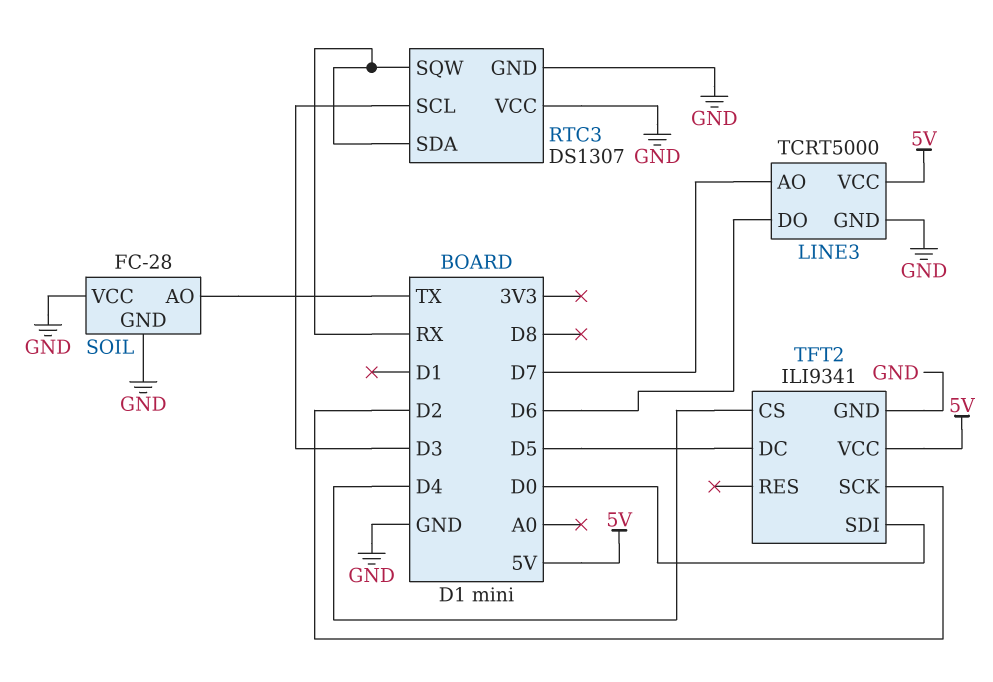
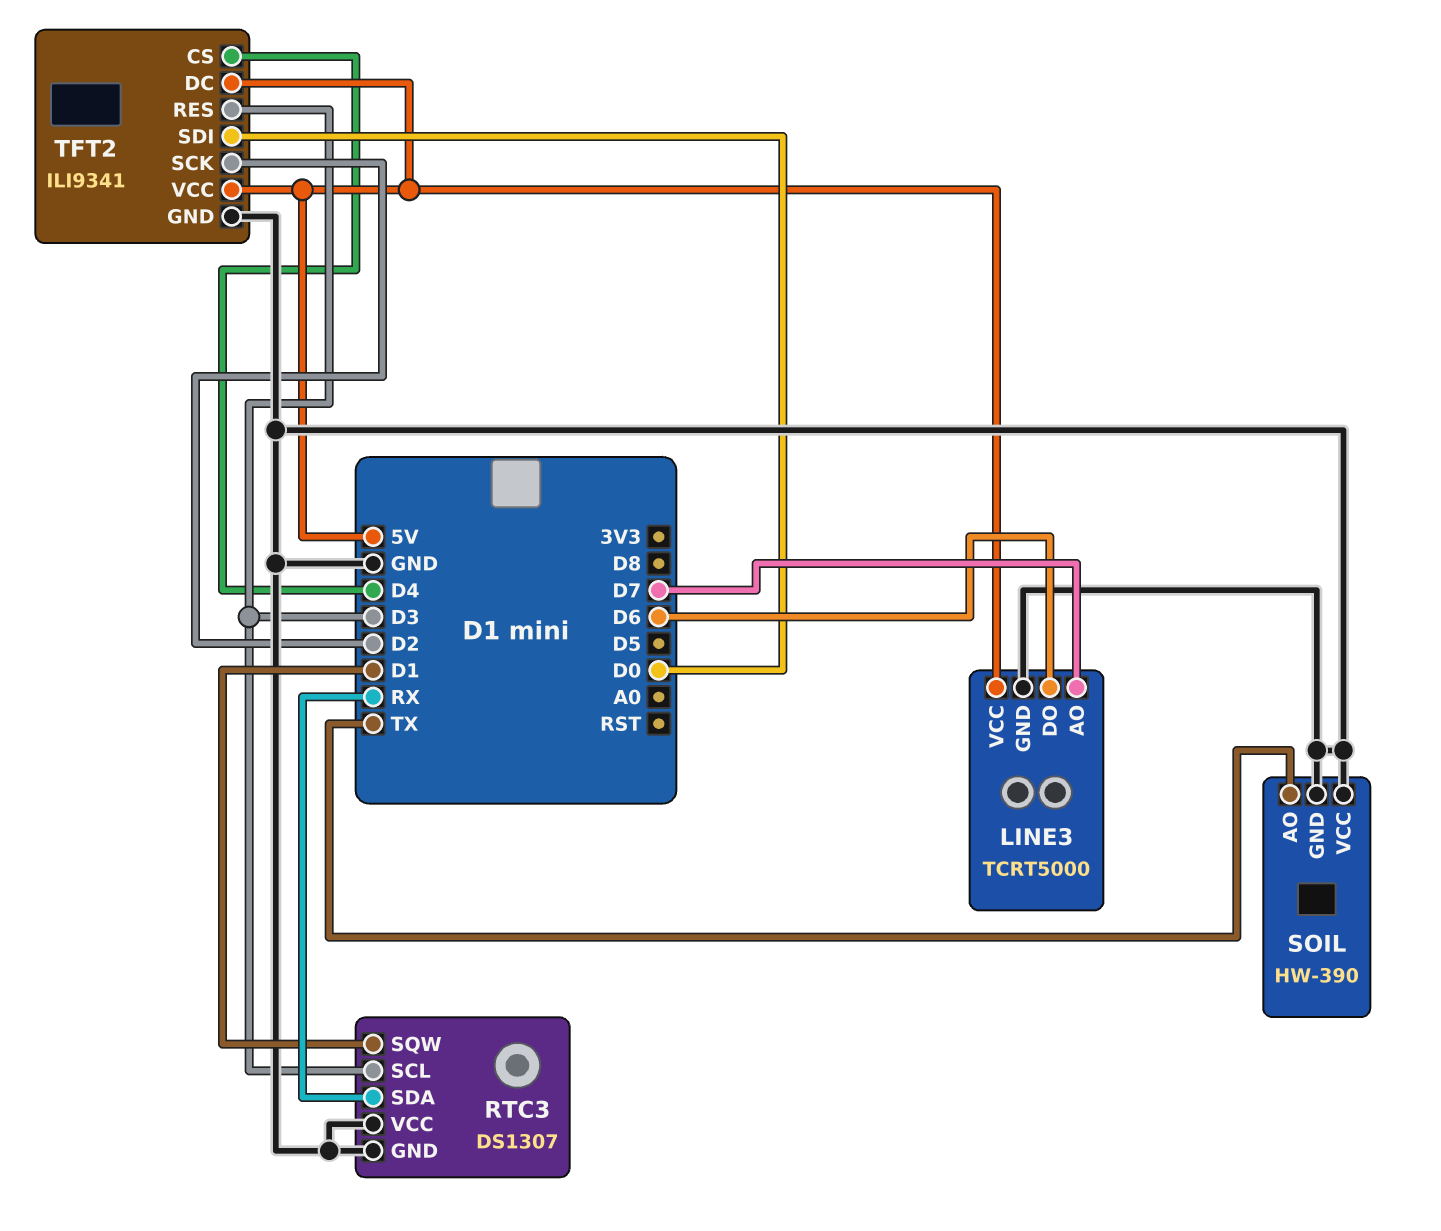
RTC3 pin SQW: RX -> D1
SOIL: FC-28 -> HW-390
TFT2 pin DC: D5 -> 5V
TFT2 pin RES: none -> D3

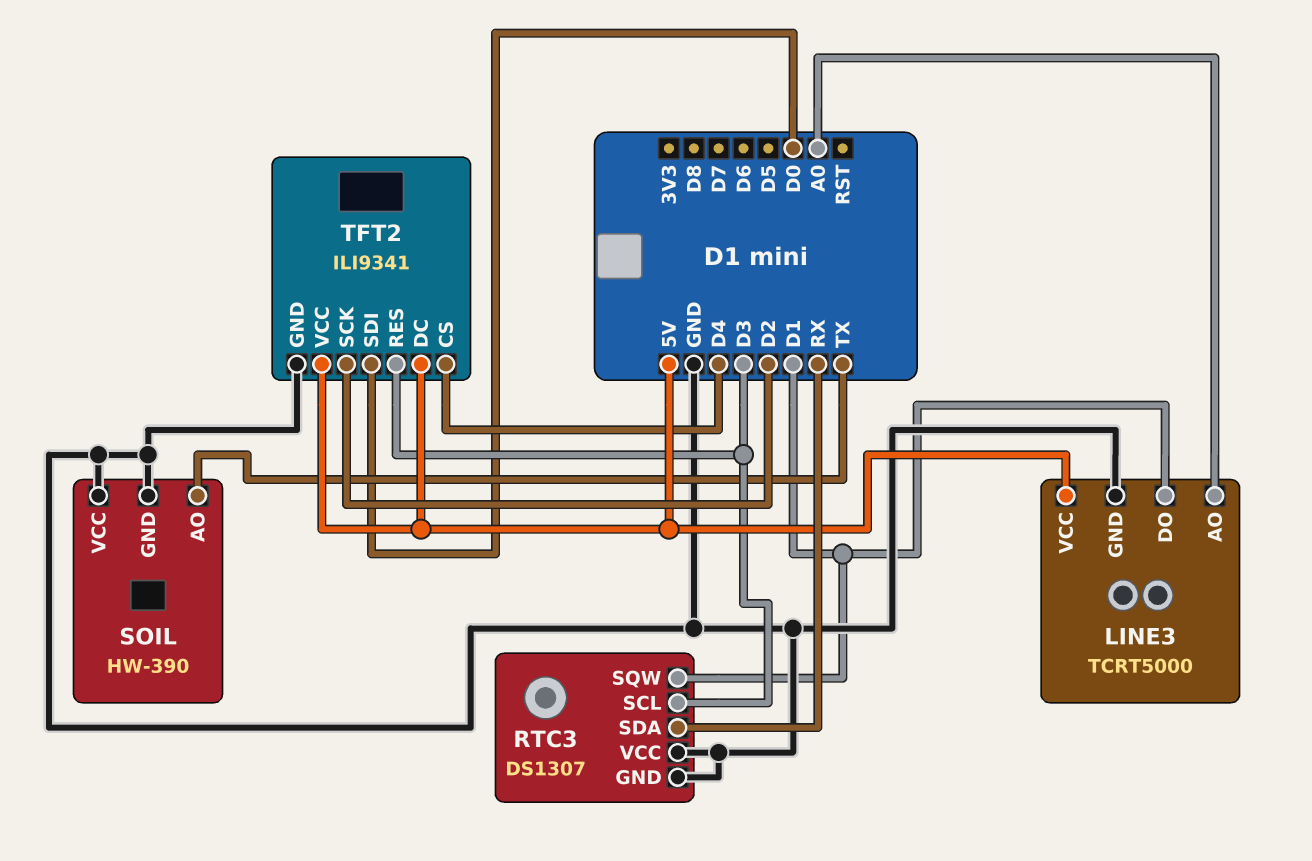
LINE3 pin AO: D7 -> A0
LINE3 pin DO: D6 -> D1

